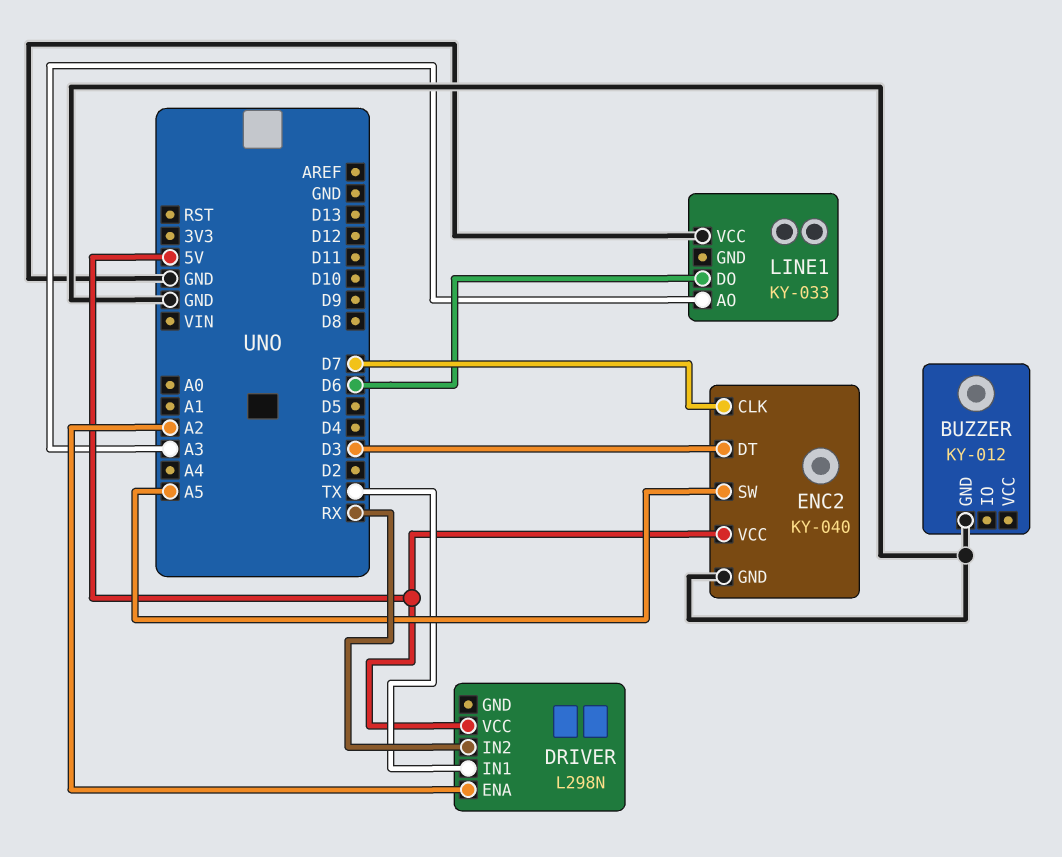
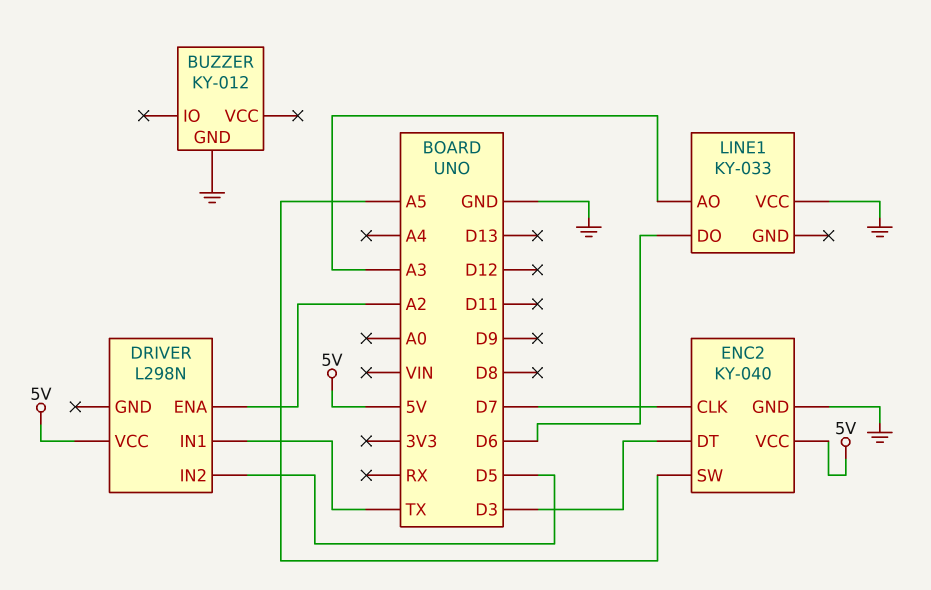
DRIVER pin IN2: RX -> D5

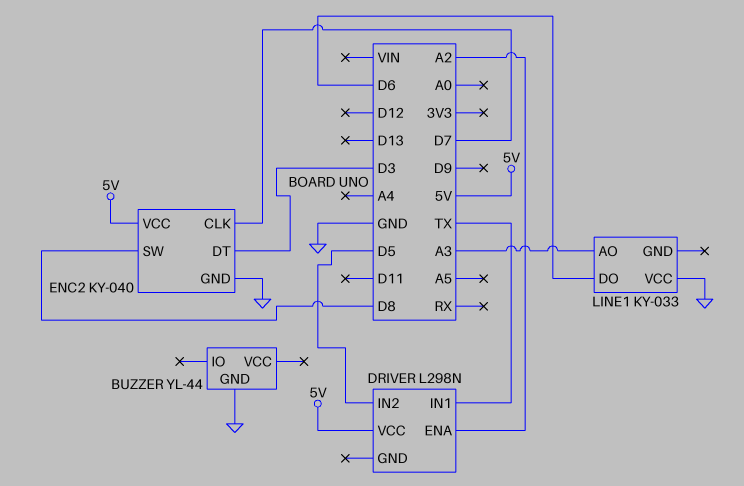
BUZZER: KY-012 -> YL-44
ENC2 pin SW: A5 -> D8

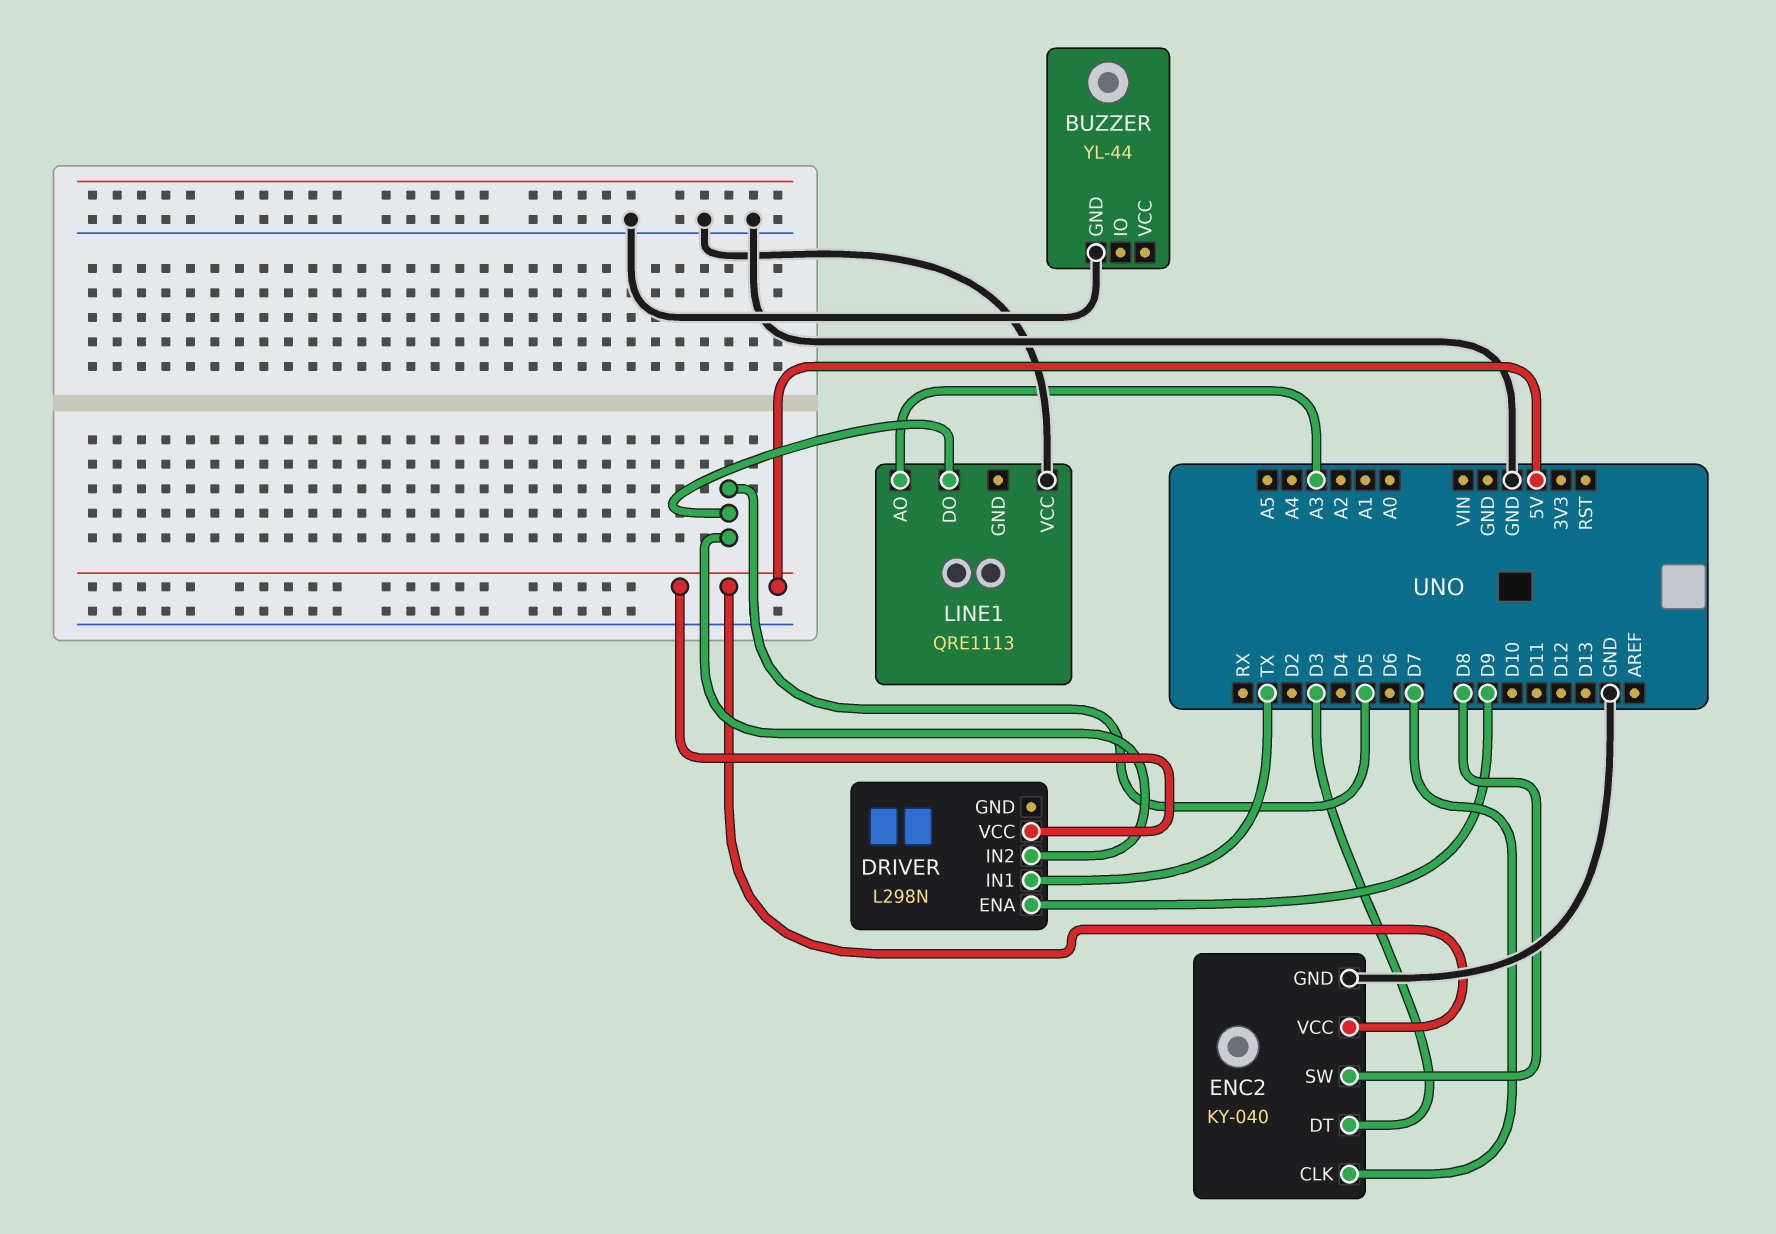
DRIVER pin ENA: A2 -> D9
LINE1: KY-033 -> QRE1113
LINE1 pin DO: D6 -> D5

